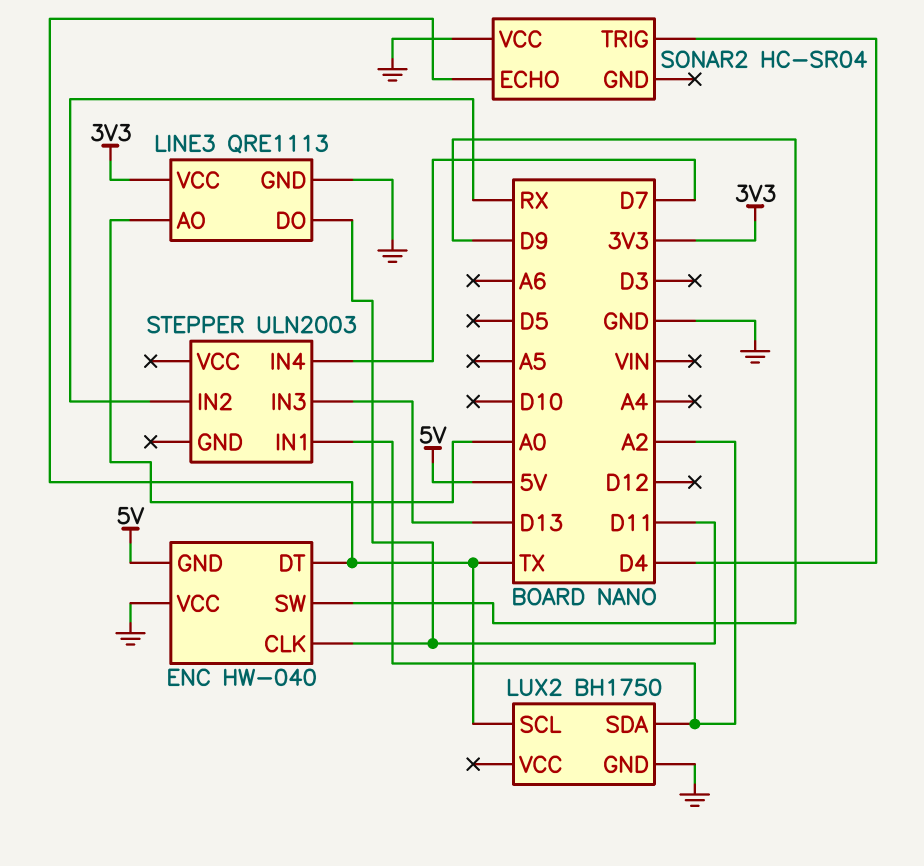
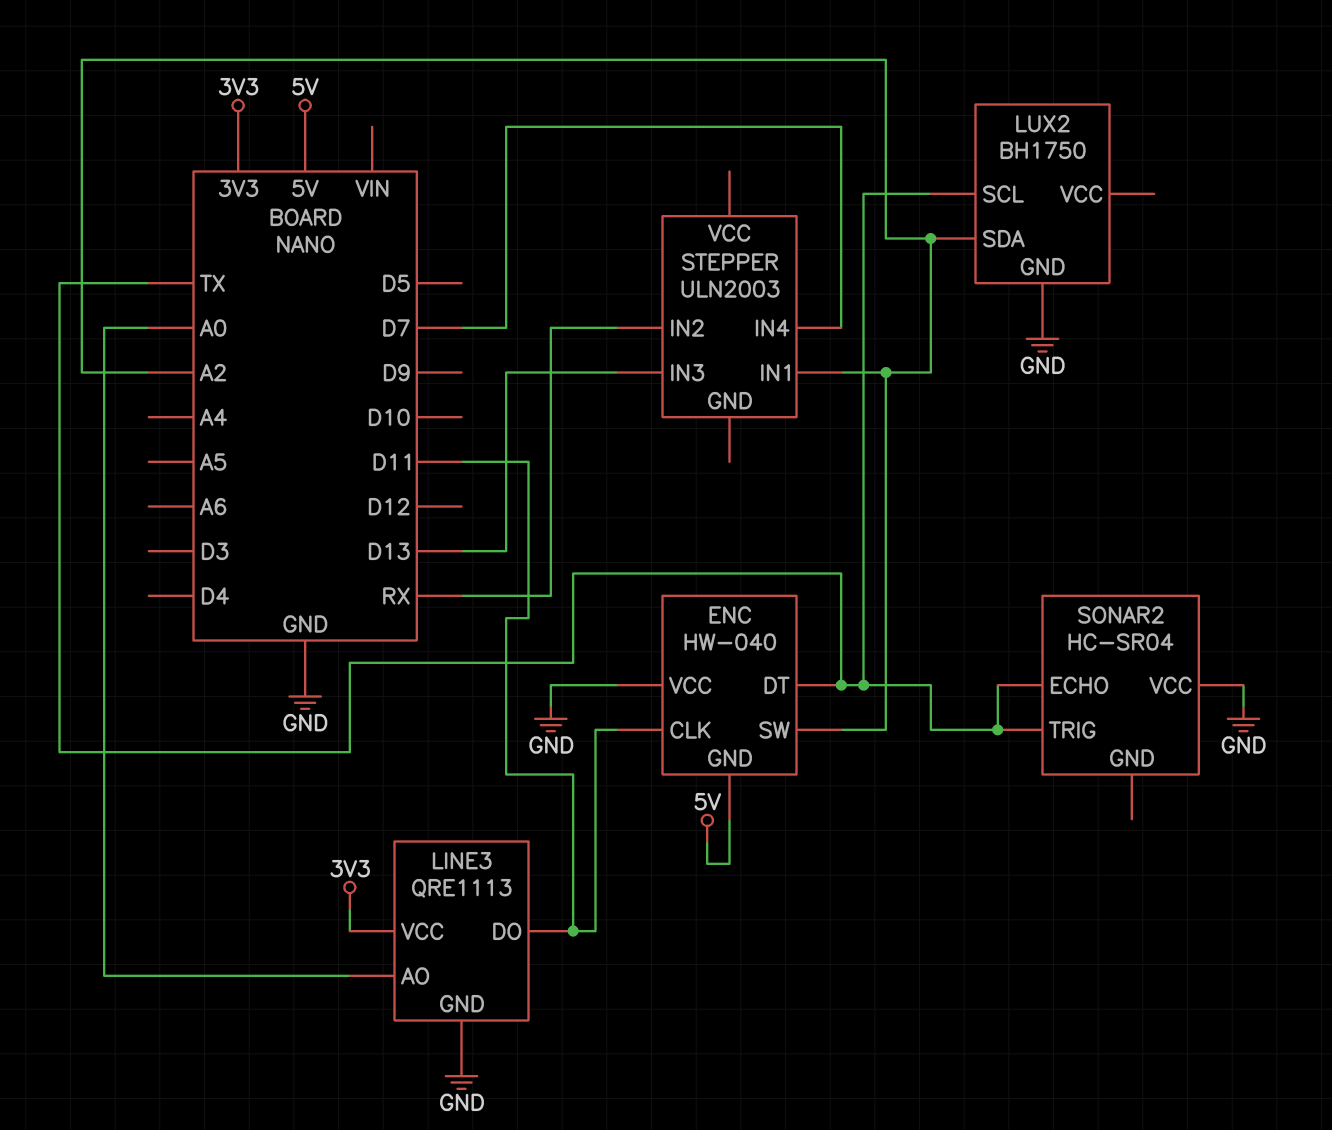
ENC pin SW: D9 -> A2
SONAR2 pin TRIG: D4 -> TX

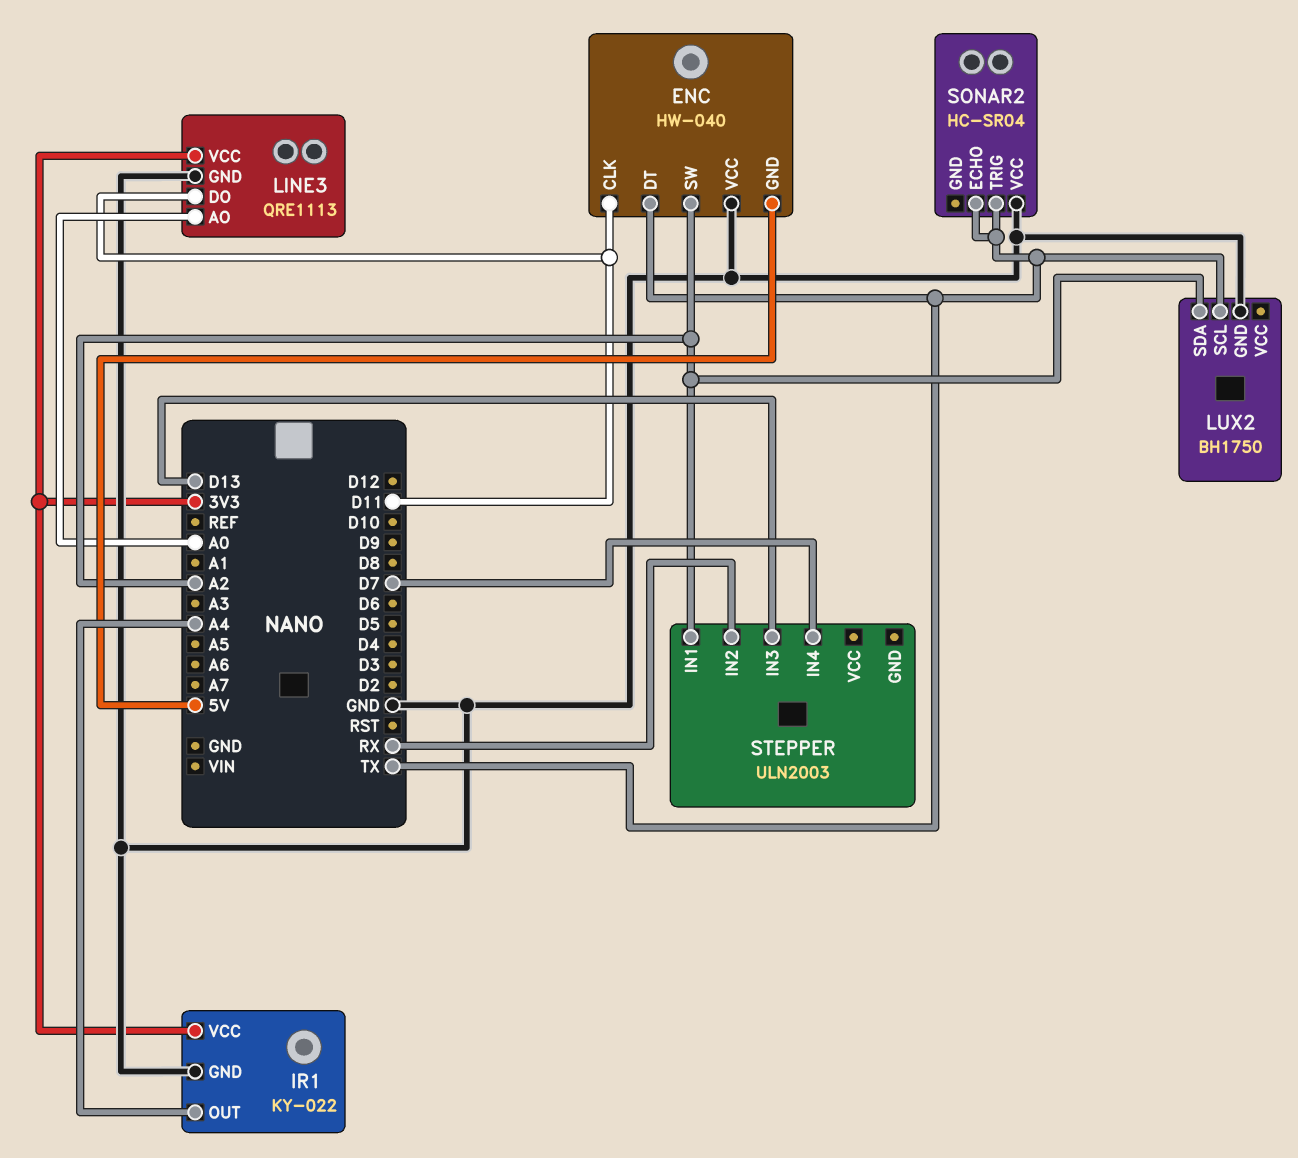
IR1: none -> KY-022
IR1 pin GND: none -> GND
IR1 pin OUT: none -> A4
IR1 pin VCC: none -> 3V3

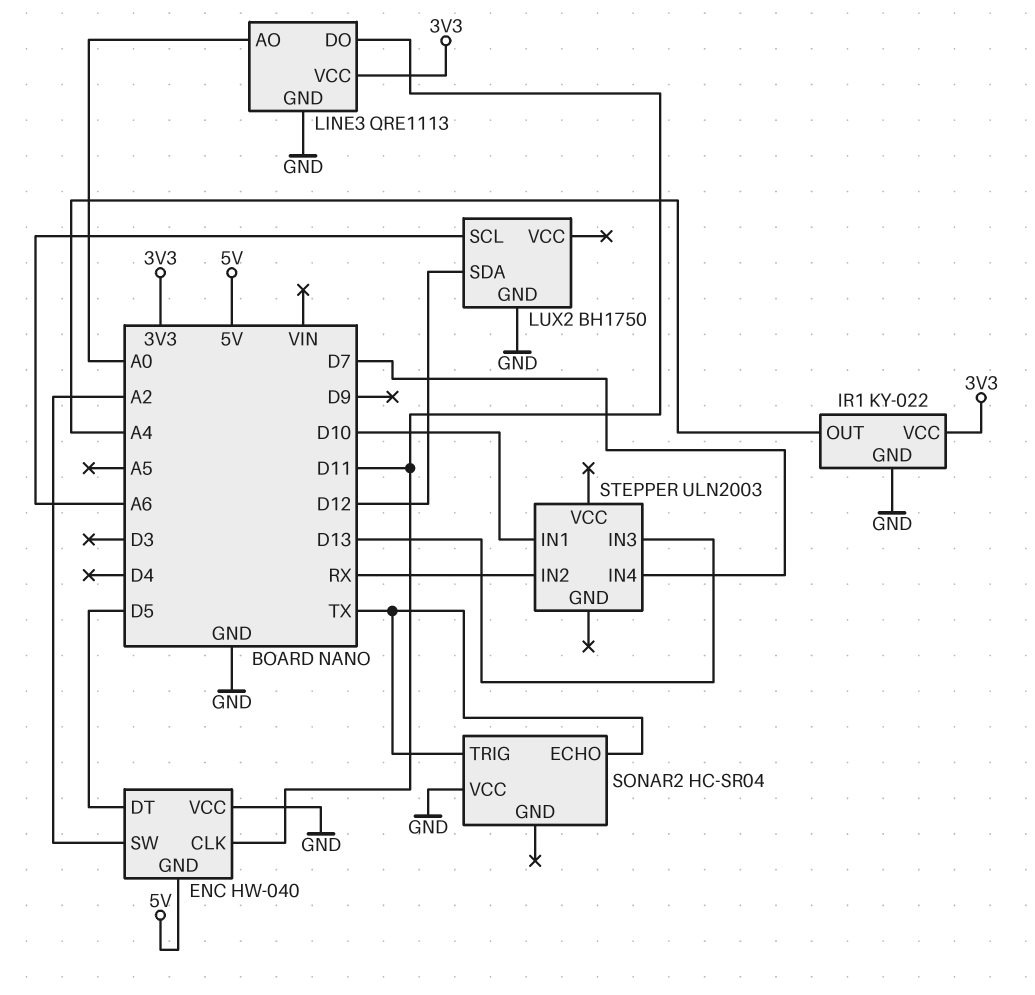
ENC pin DT: TX -> D5
LUX2 pin SCL: TX -> A6
LUX2 pin SDA: A2 -> D12
STEPPER pin IN1: A2 -> D10

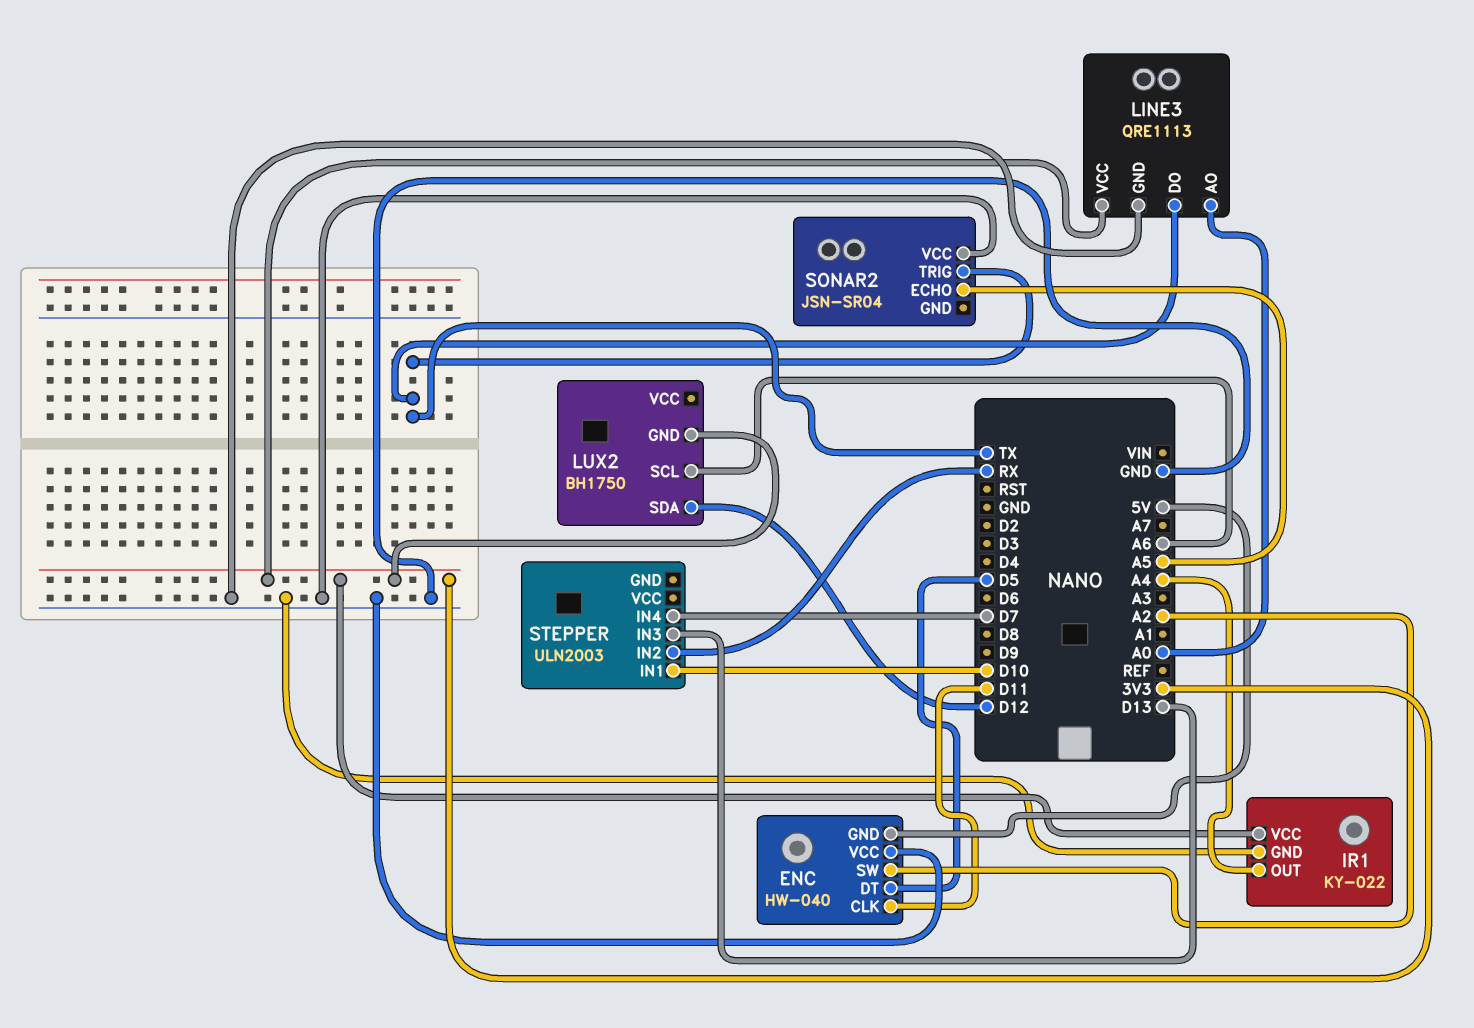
LINE3 pin DO: D11 -> TX
LUX2 pin GND: GND -> 3V3
SONAR2: HC-SR04 -> JSN-SR04
SONAR2 pin ECHO: TX -> A5

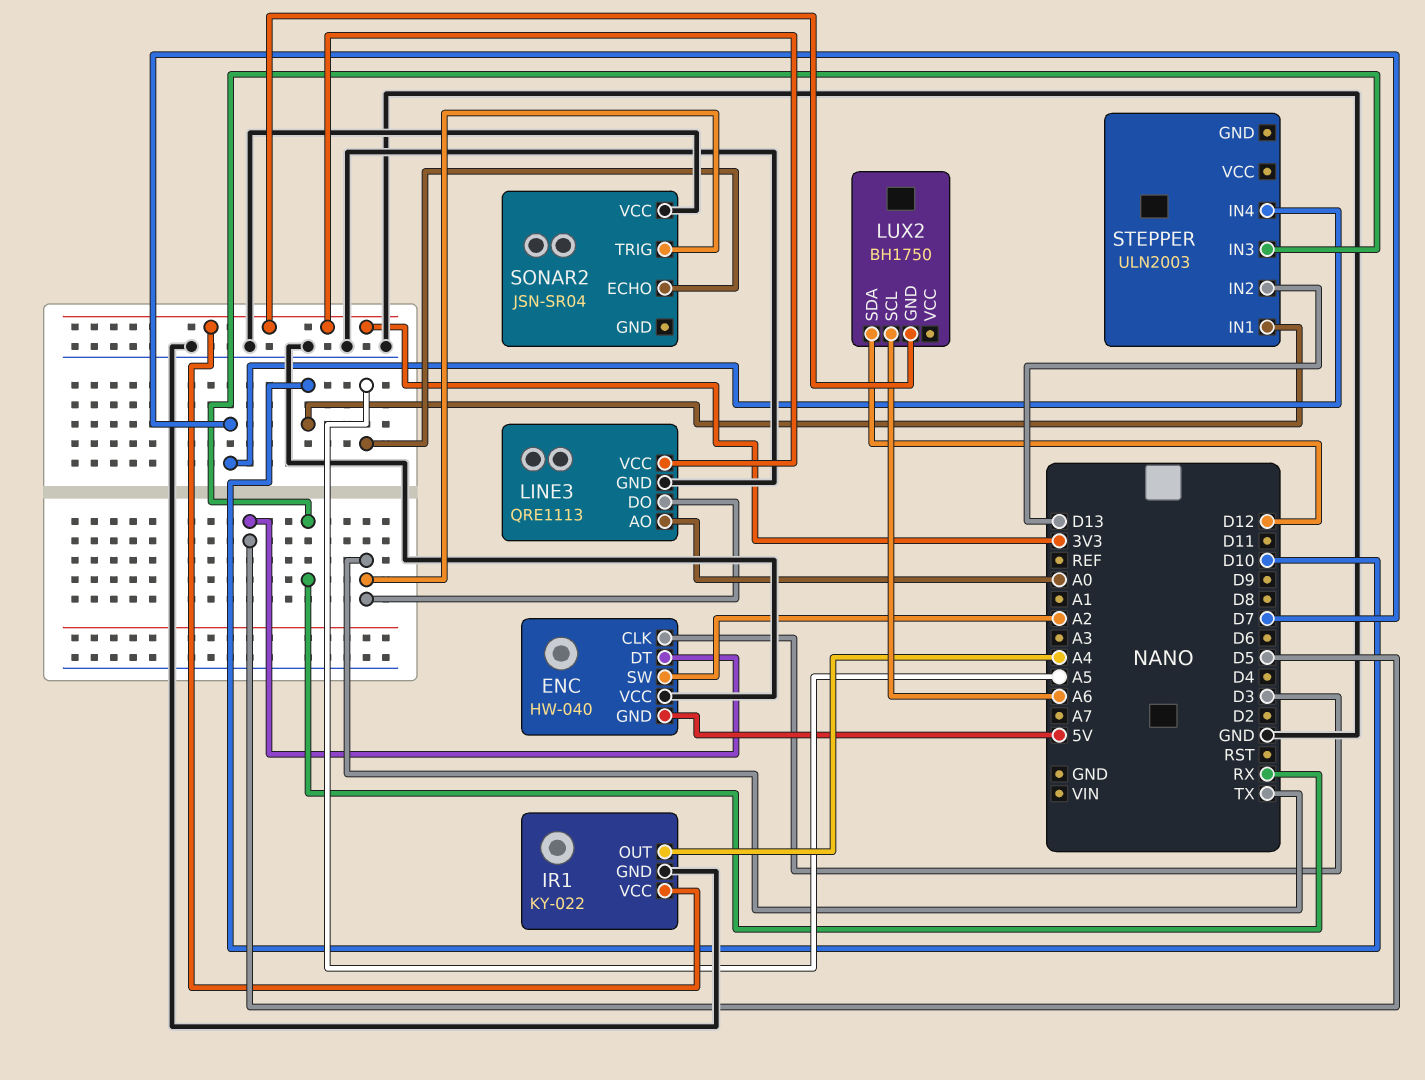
ENC pin CLK: D11 -> D3
STEPPER pin IN2: RX -> D13
STEPPER pin IN3: D13 -> RX

